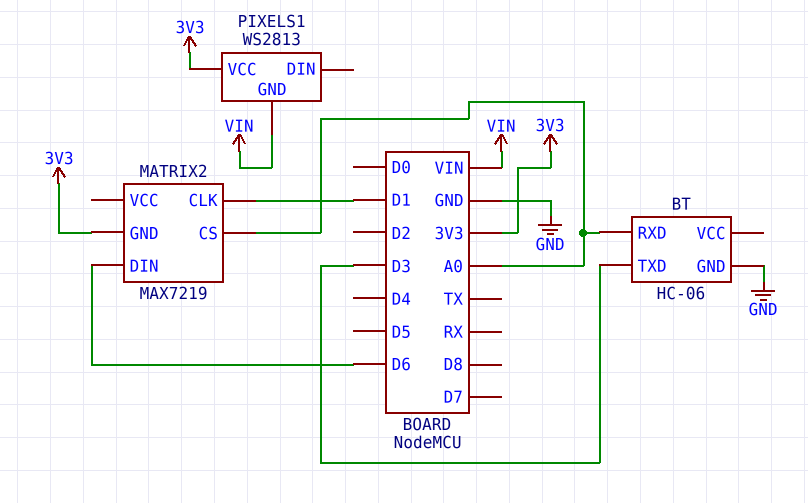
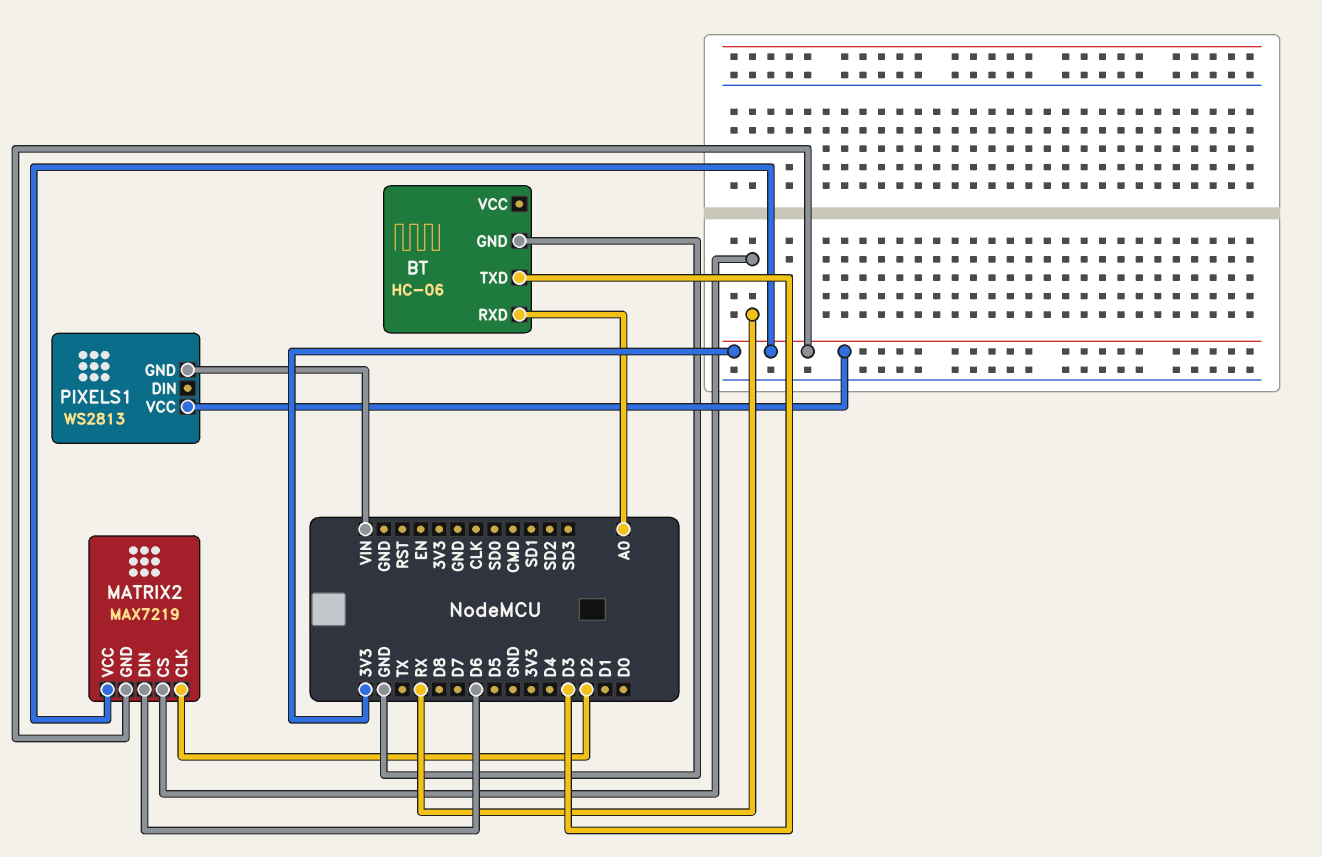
MATRIX2 pin CLK: D1 -> D2
MATRIX2 pin CS: A0 -> RX
MATRIX2 pin VCC: none -> 3V3

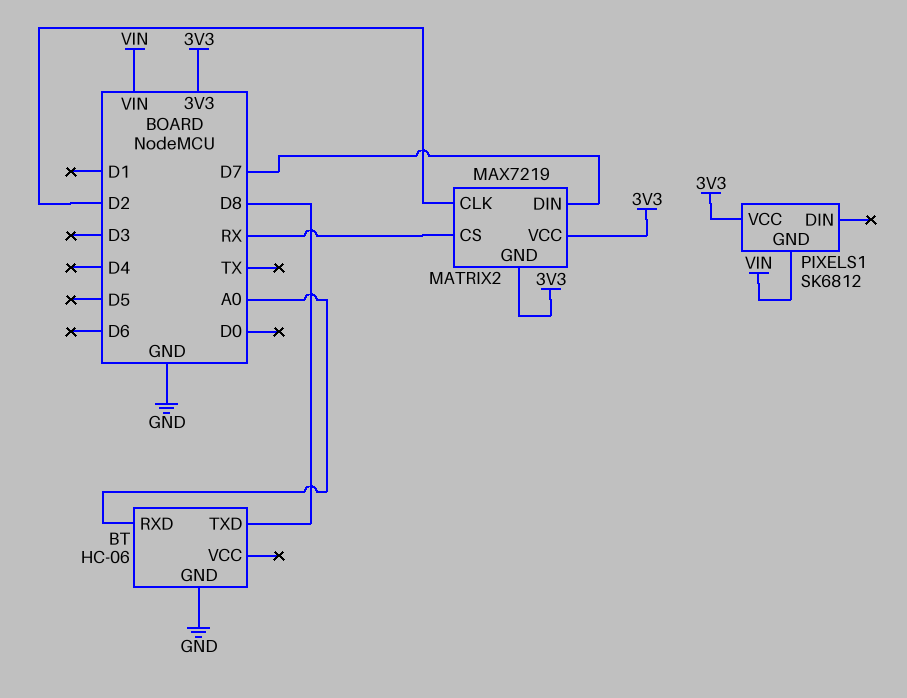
BT pin TXD: D3 -> D8
MATRIX2 pin DIN: D6 -> D7
PIXELS1: WS2813 -> SK6812

